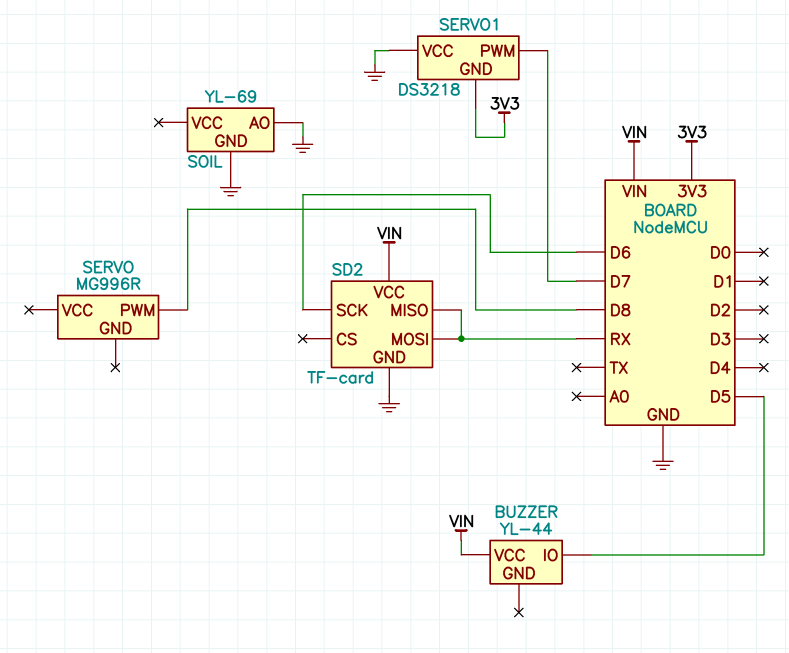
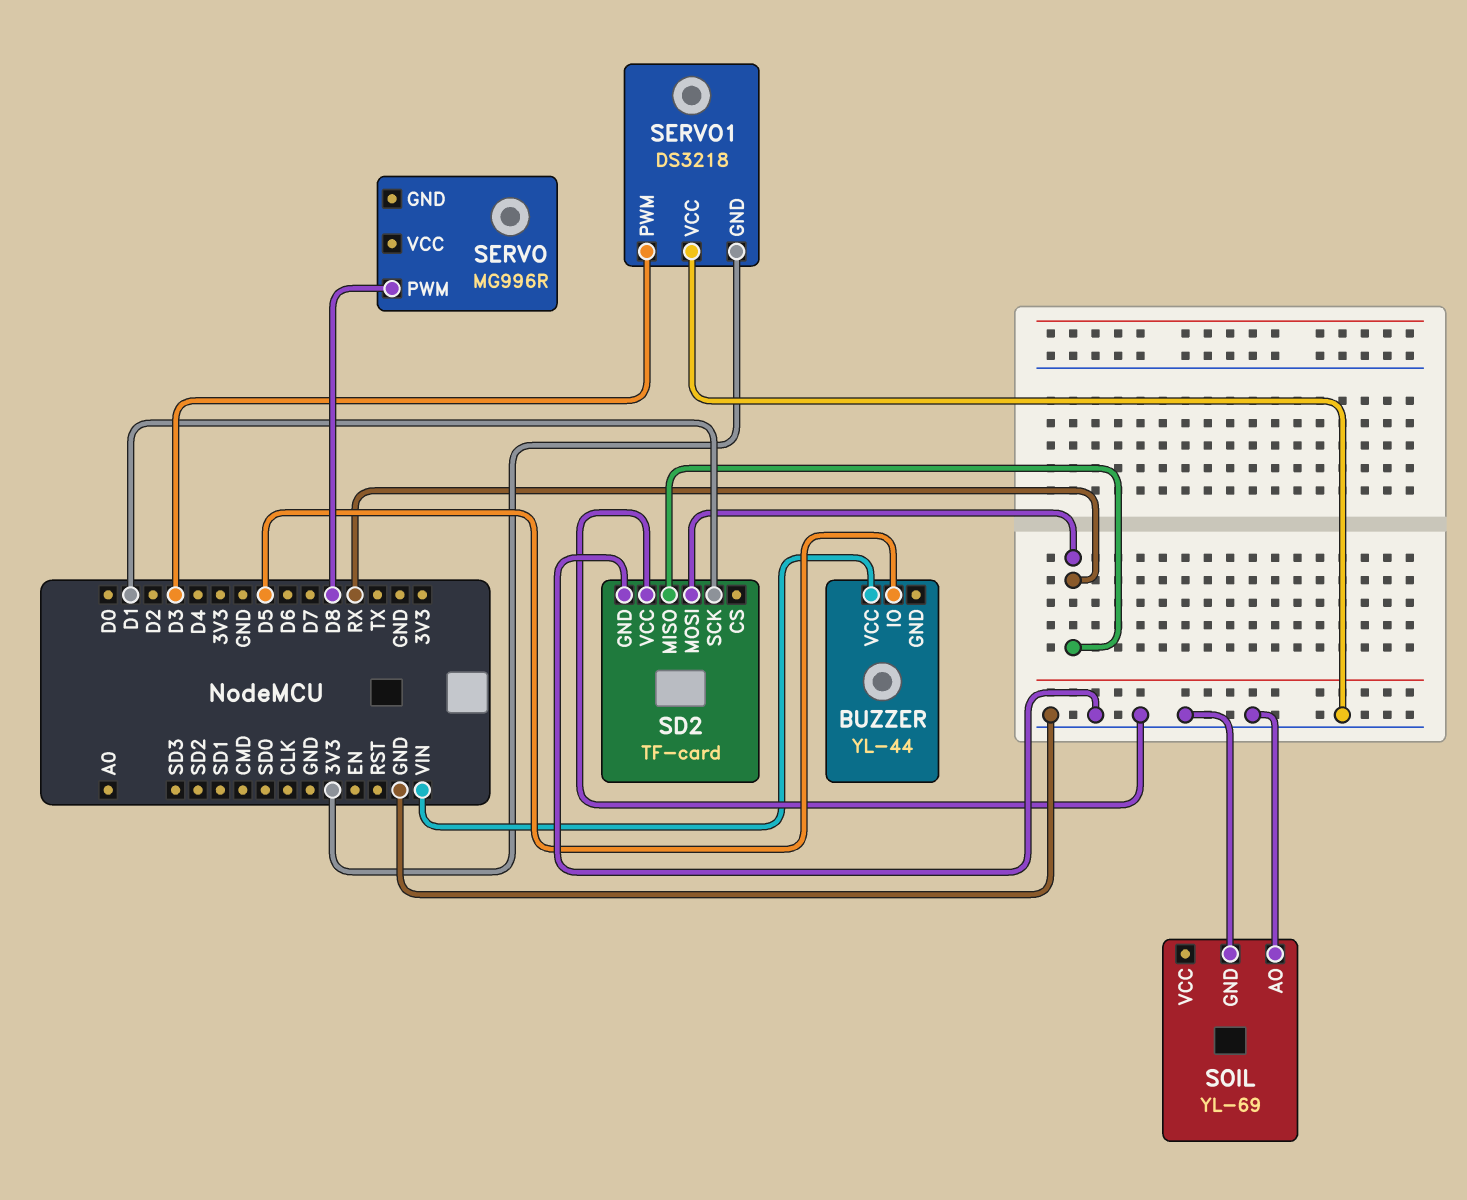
SD2 pin SCK: D6 -> D1
SD2 pin VCC: VIN -> GND
SERVO1 pin PWM: D7 -> D3

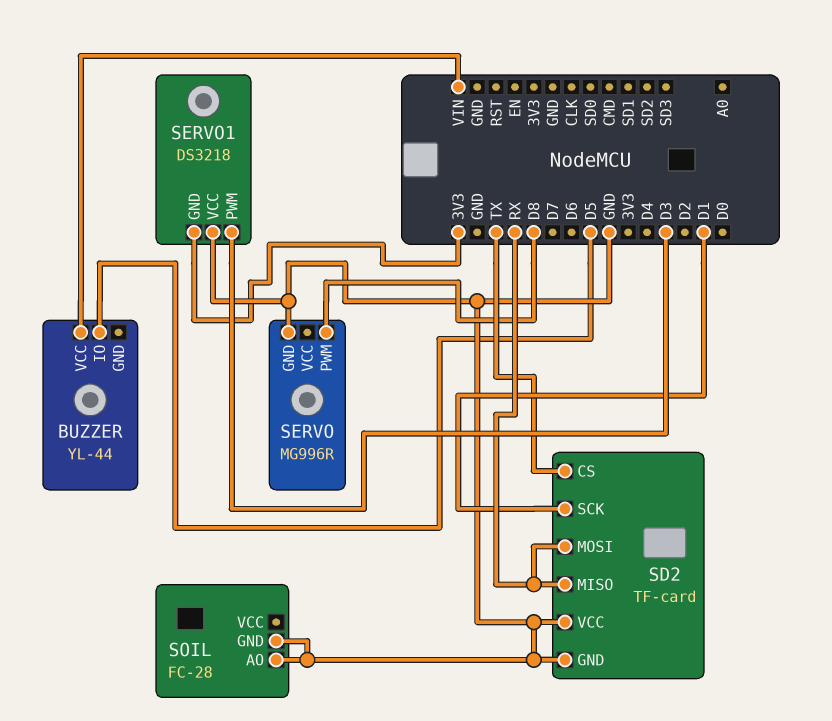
SD2 pin CS: none -> TX
SERVO pin GND: none -> GND
SOIL: YL-69 -> FC-28

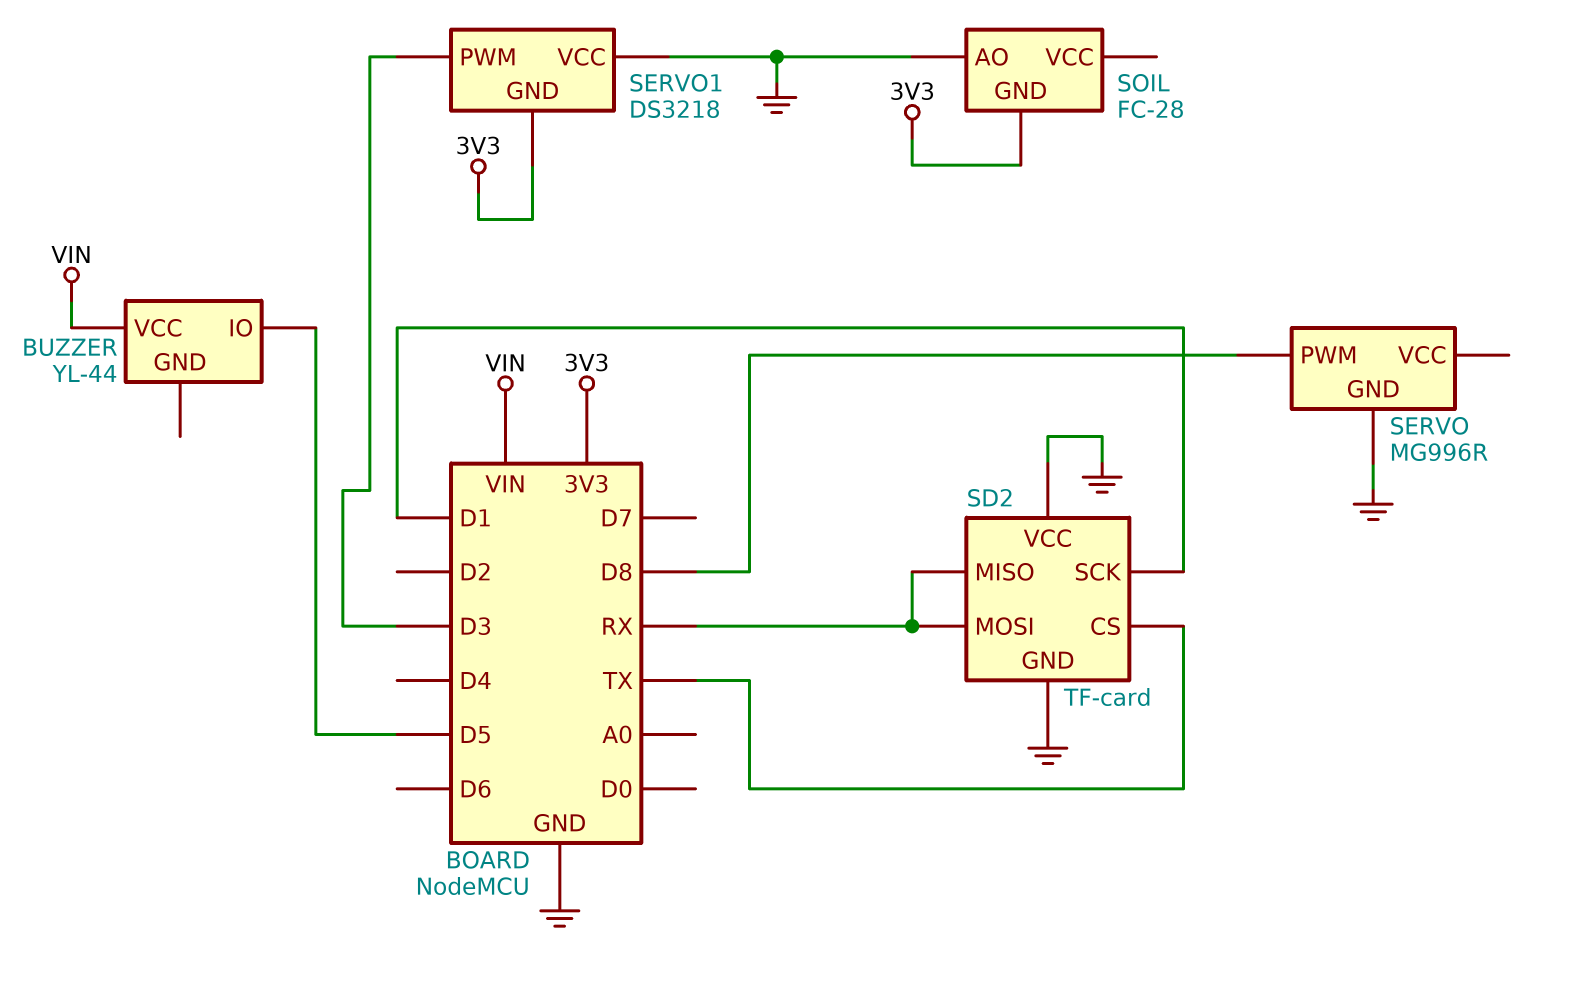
SOIL pin GND: GND -> 3V3

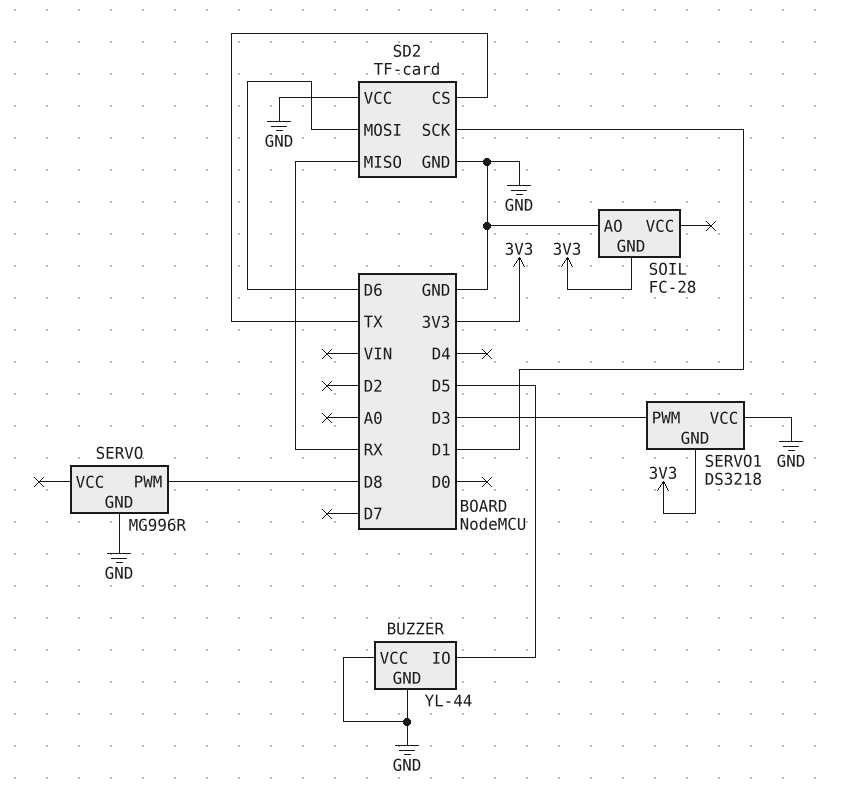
BUZZER pin GND: none -> GND
BUZZER pin VCC: VIN -> GND
SD2 pin MOSI: RX -> D6

